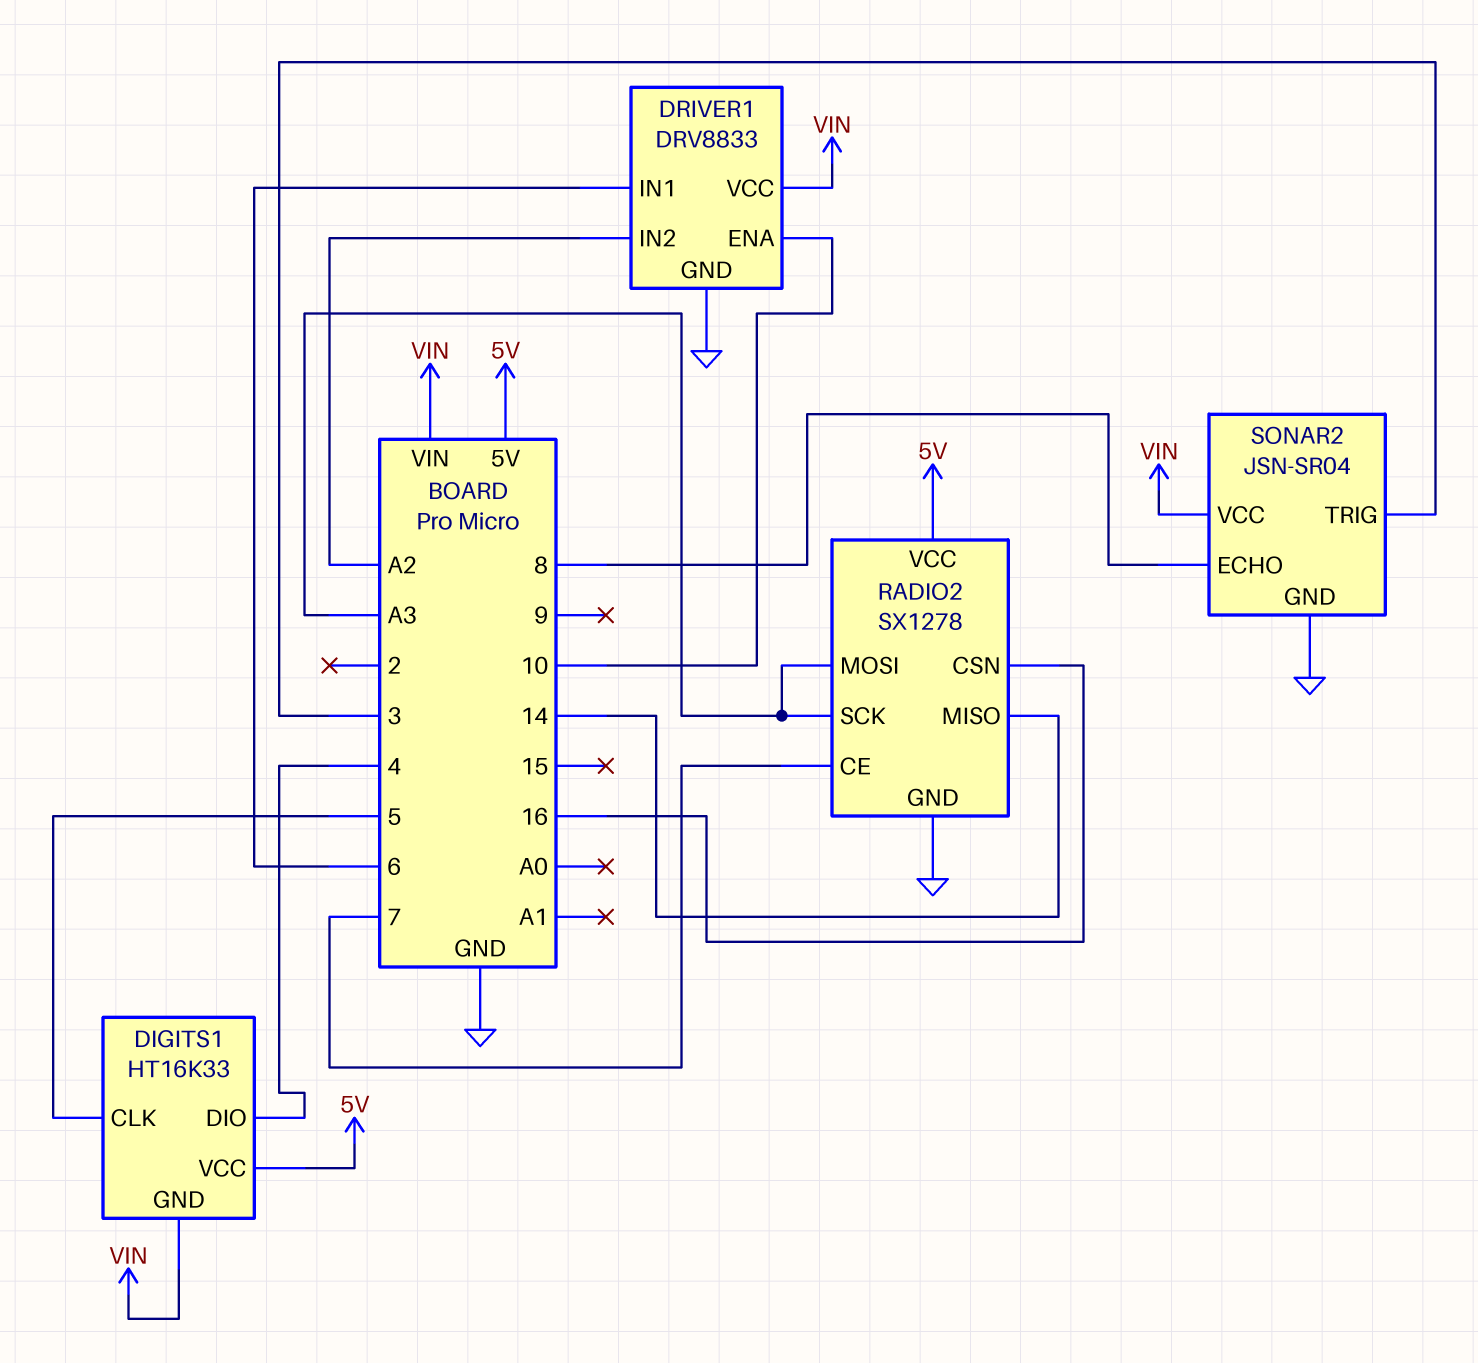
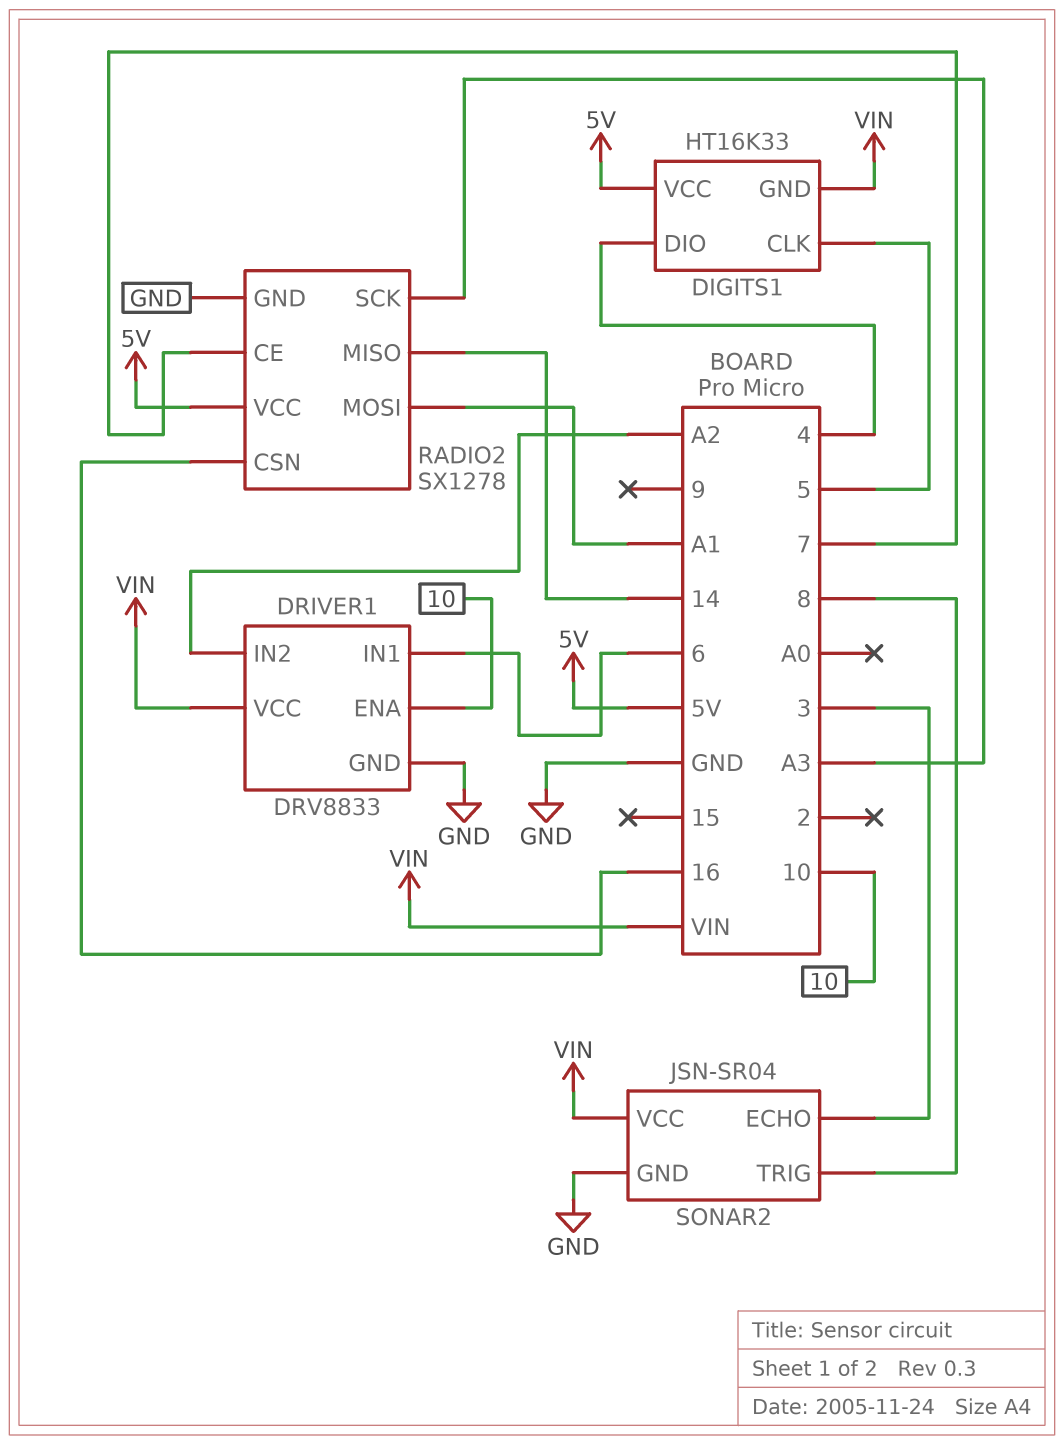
RADIO2 pin MOSI: A3 -> A1
SONAR2 pin ECHO: 8 -> 3
SONAR2 pin TRIG: 3 -> 8

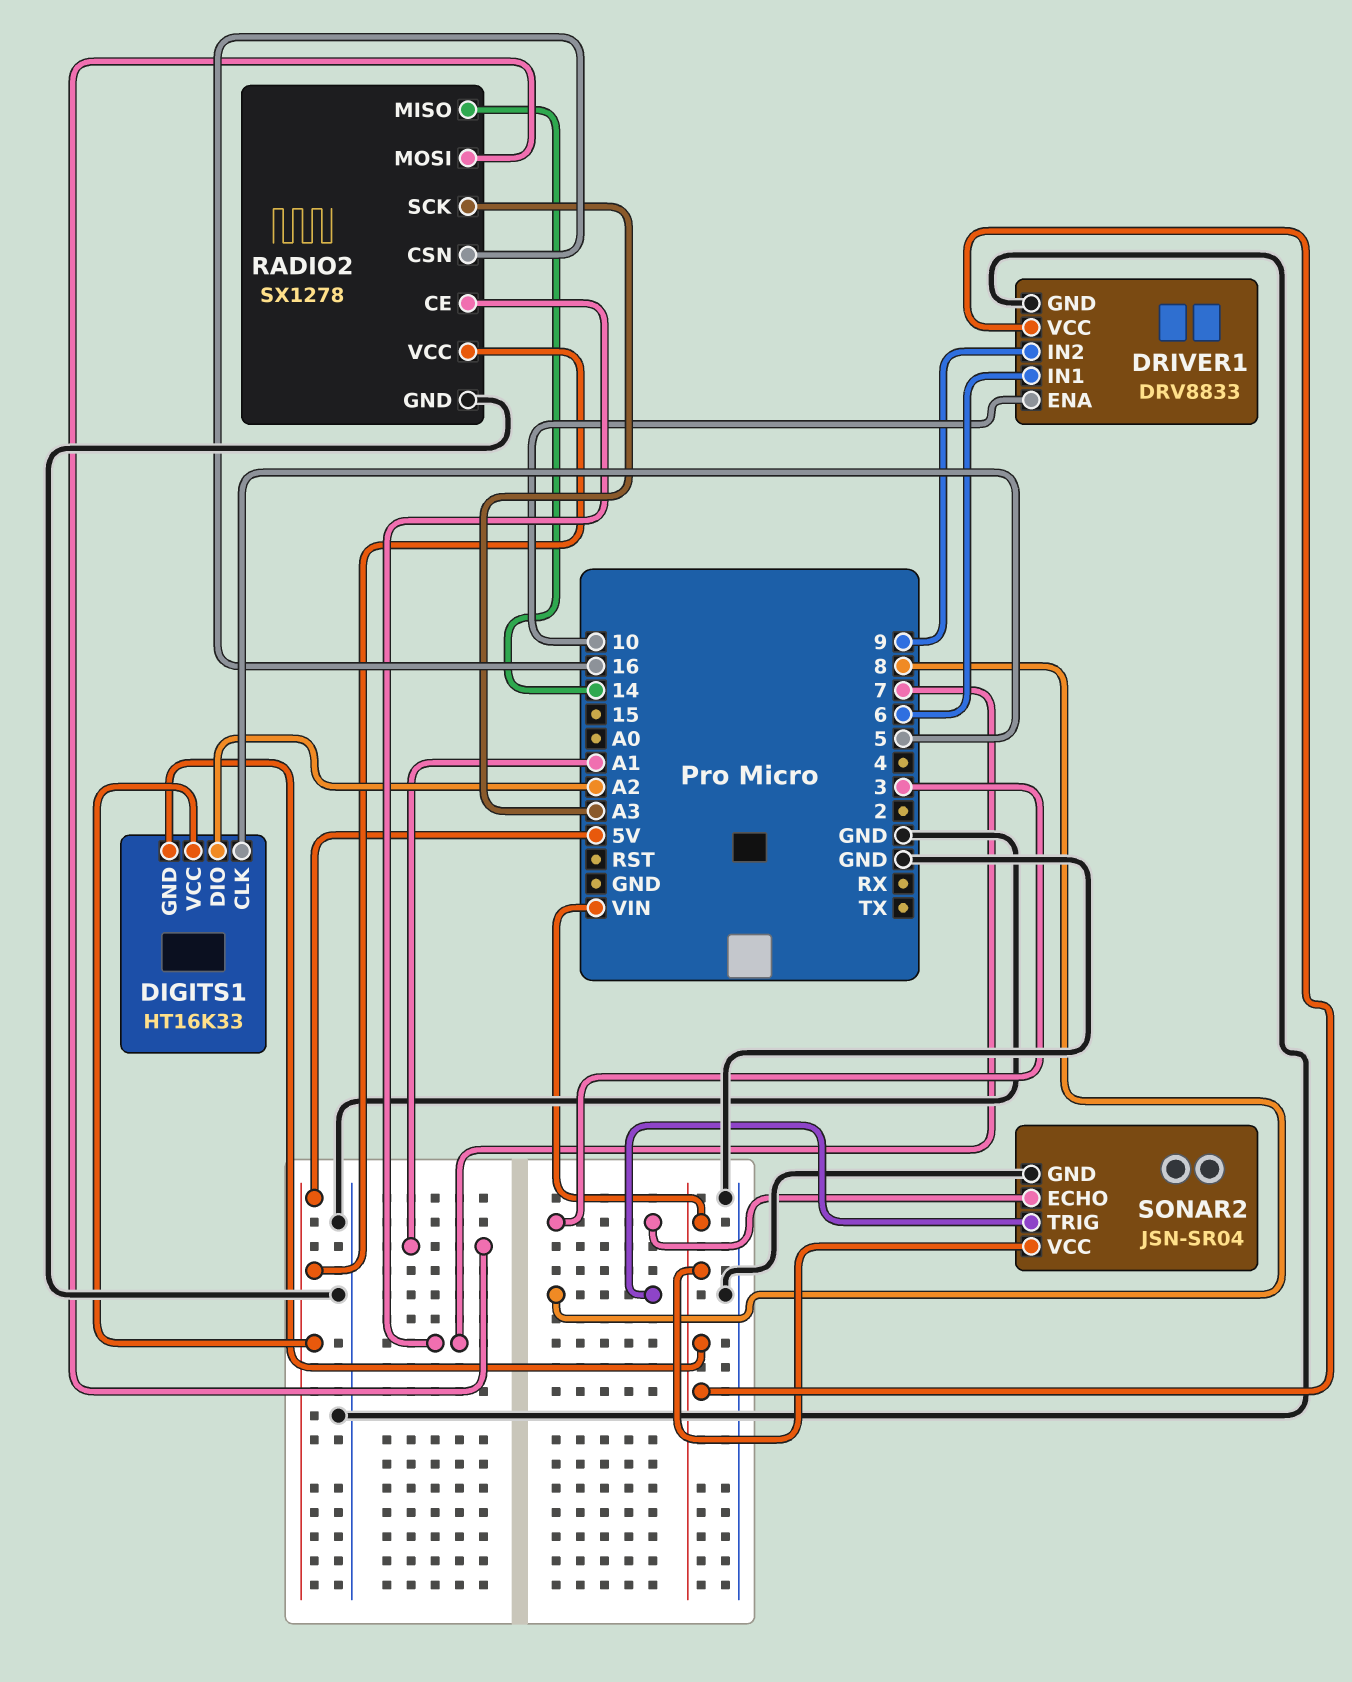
DIGITS1 pin DIO: 4 -> A2
DRIVER1 pin IN2: A2 -> 9

